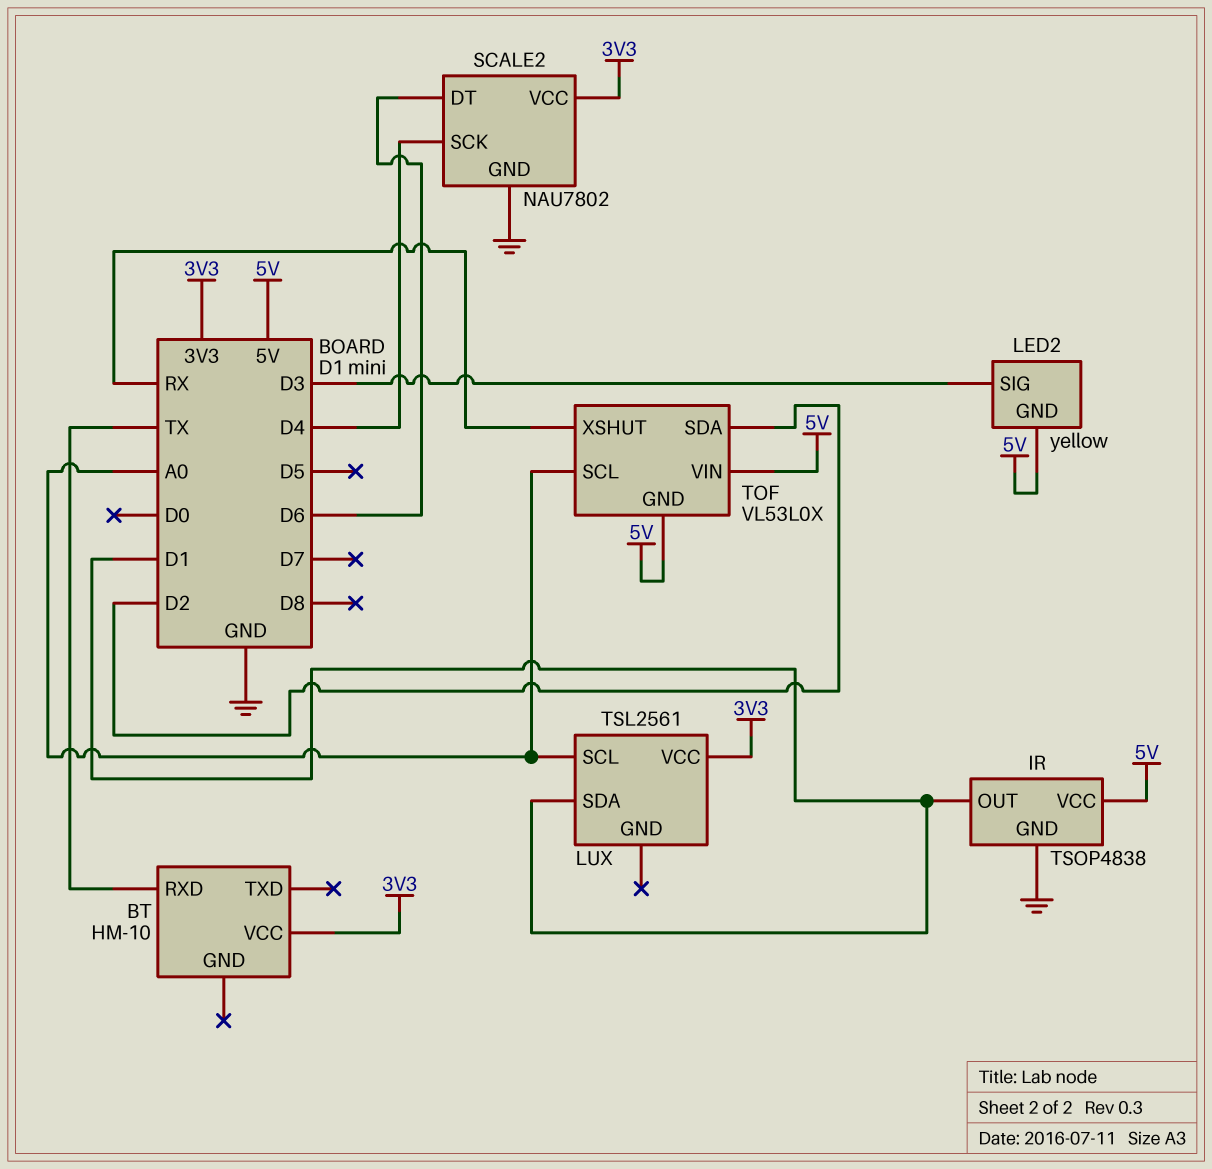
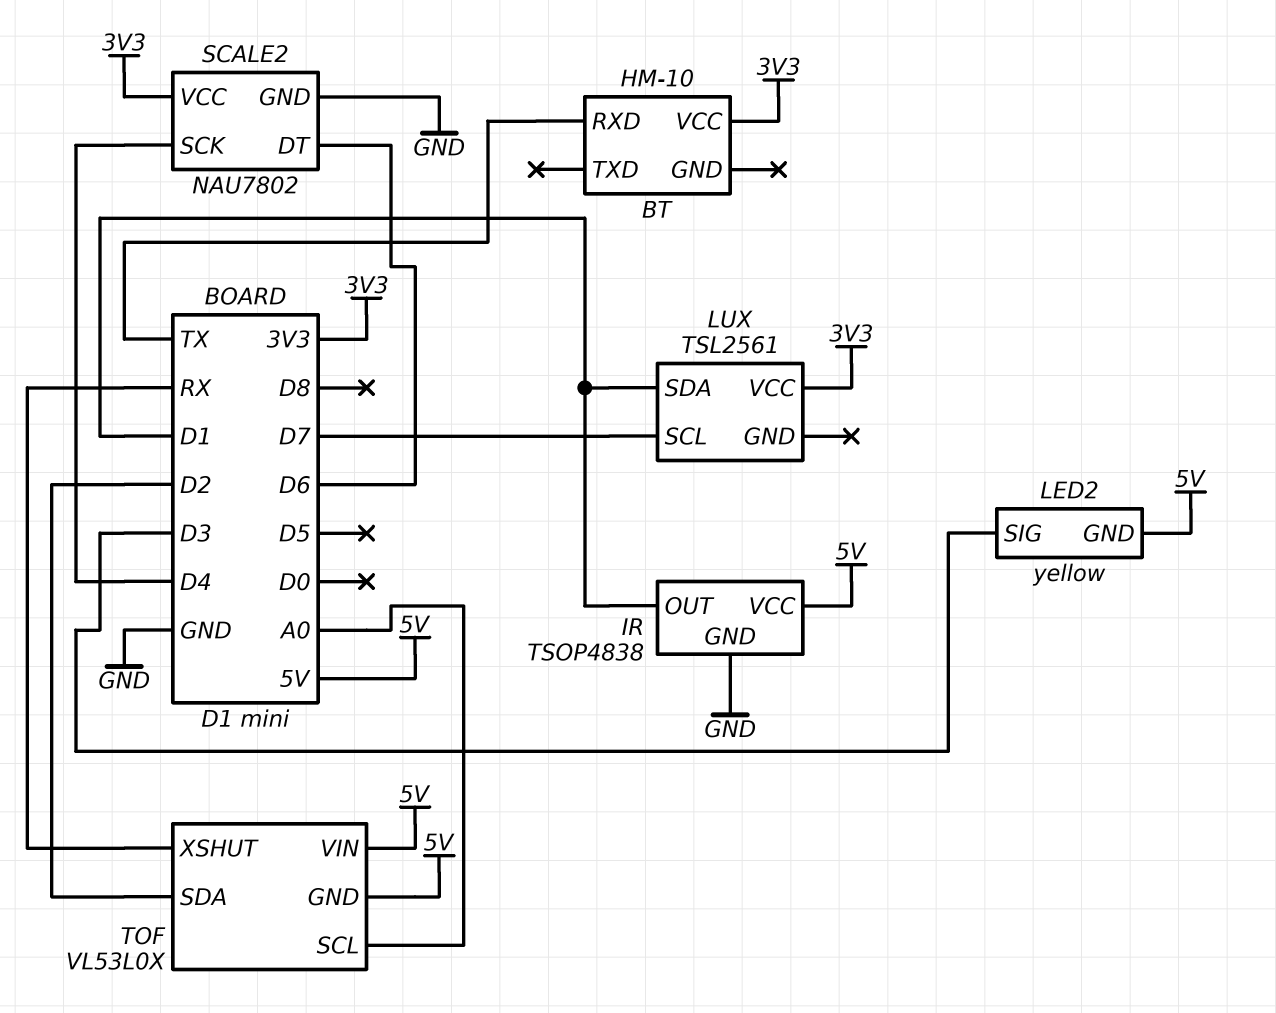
LUX pin SCL: A0 -> D7

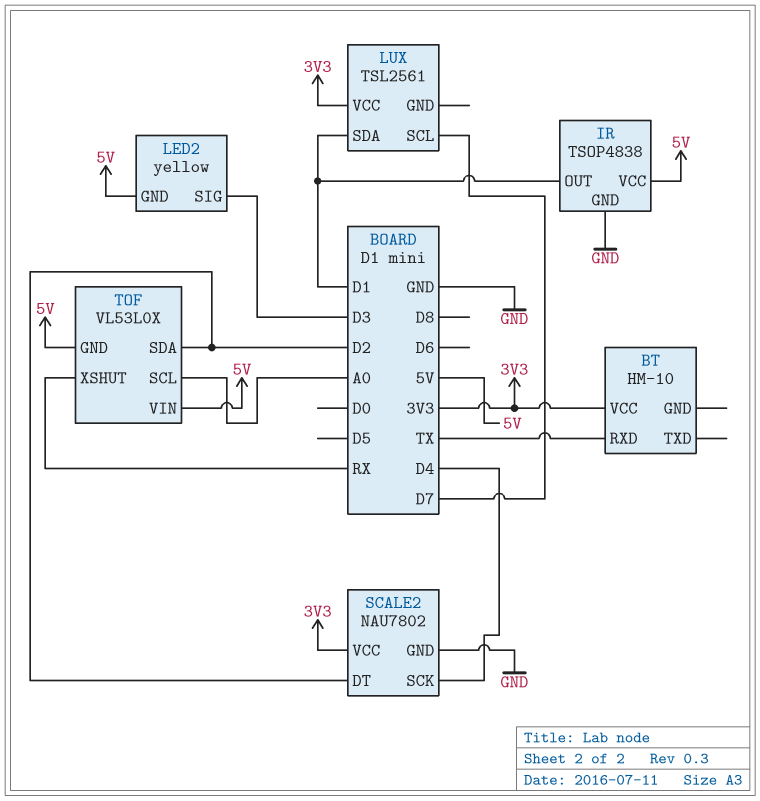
SCALE2 pin DT: D6 -> D2

